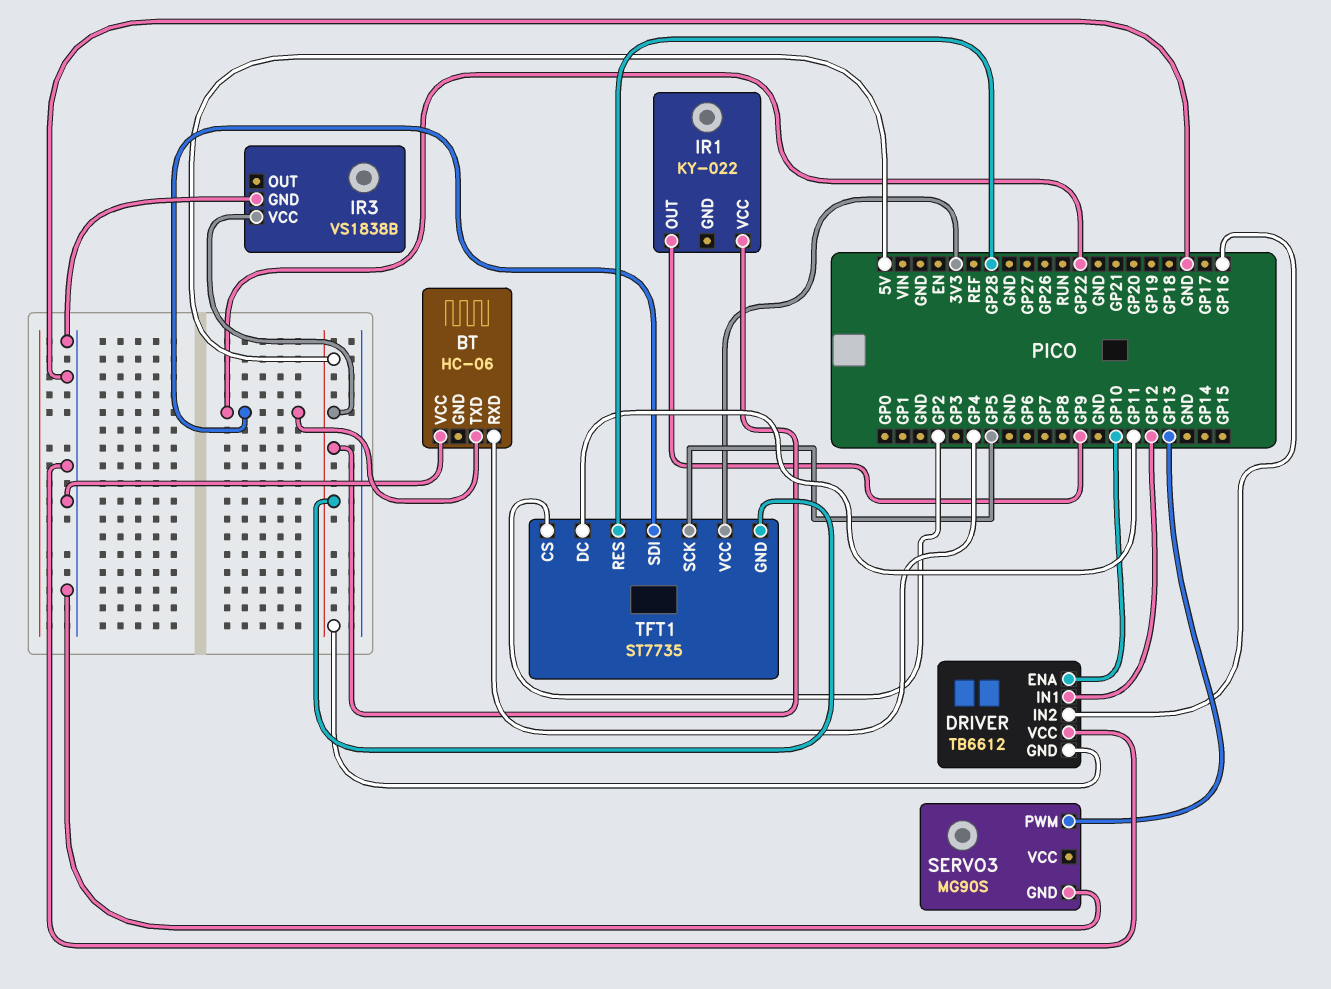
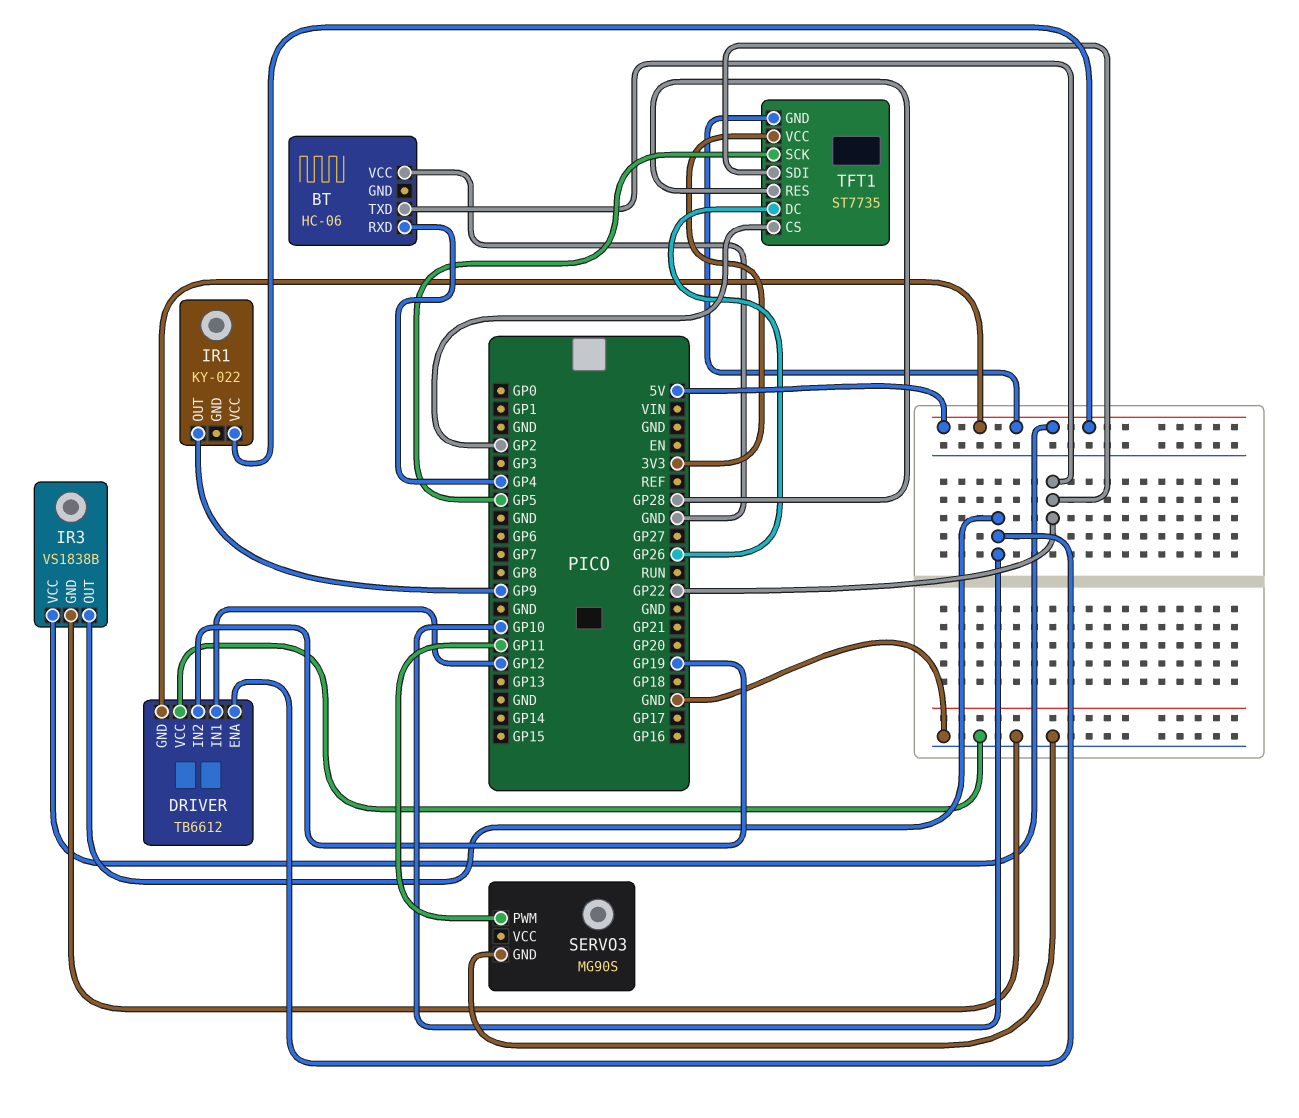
DRIVER pin IN2: GP16 -> GP19
IR3 pin OUT: none -> GP10
SERVO3 pin PWM: GP13 -> GP11
TFT1 pin DC: GP11 -> GP26

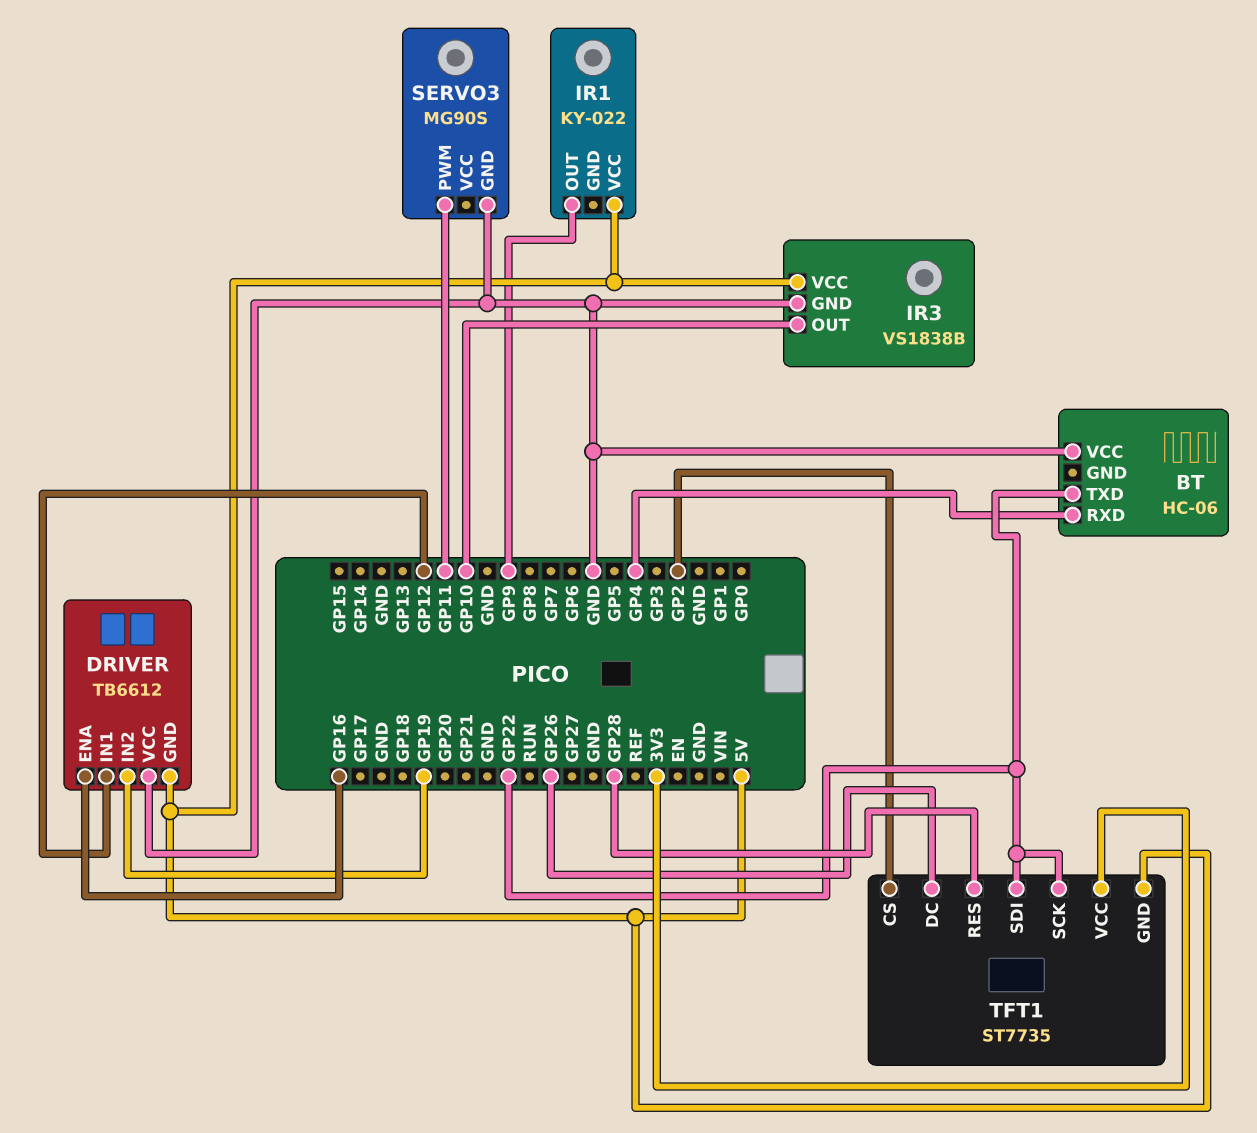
DRIVER pin ENA: GP10 -> GP16
TFT1 pin SCK: GP5 -> GP22

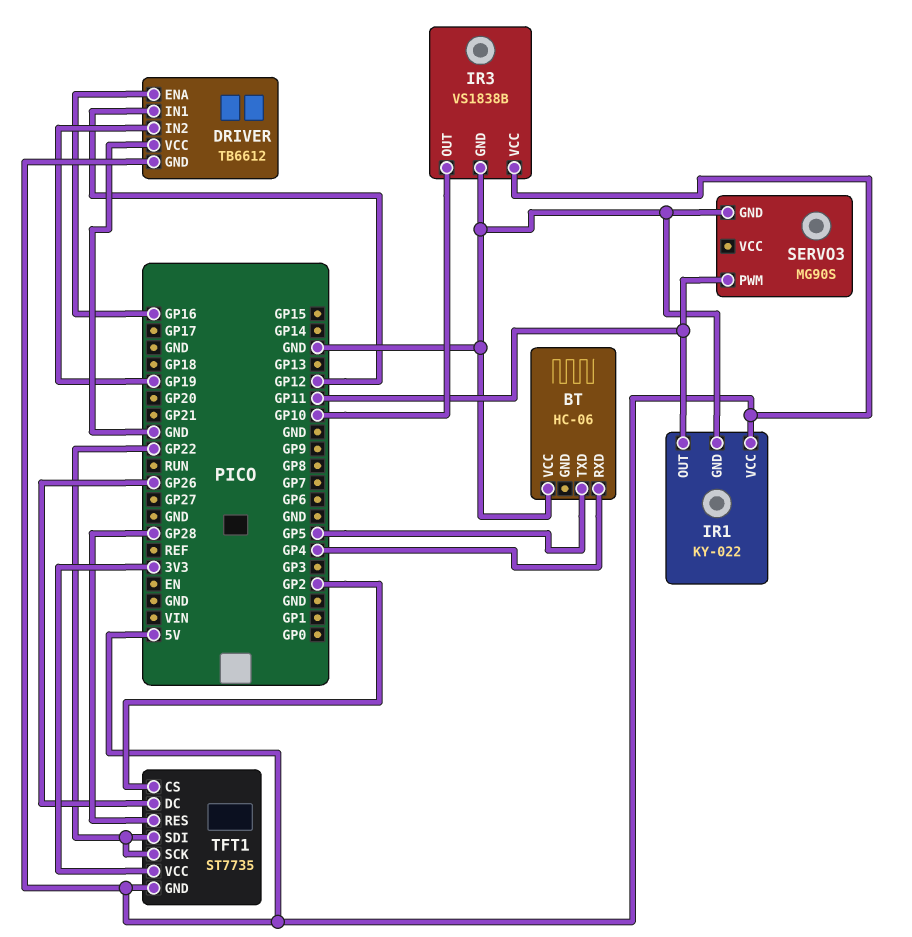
BT pin TXD: GP22 -> GP5
IR1 pin GND: none -> GND
IR1 pin OUT: GP9 -> GP11

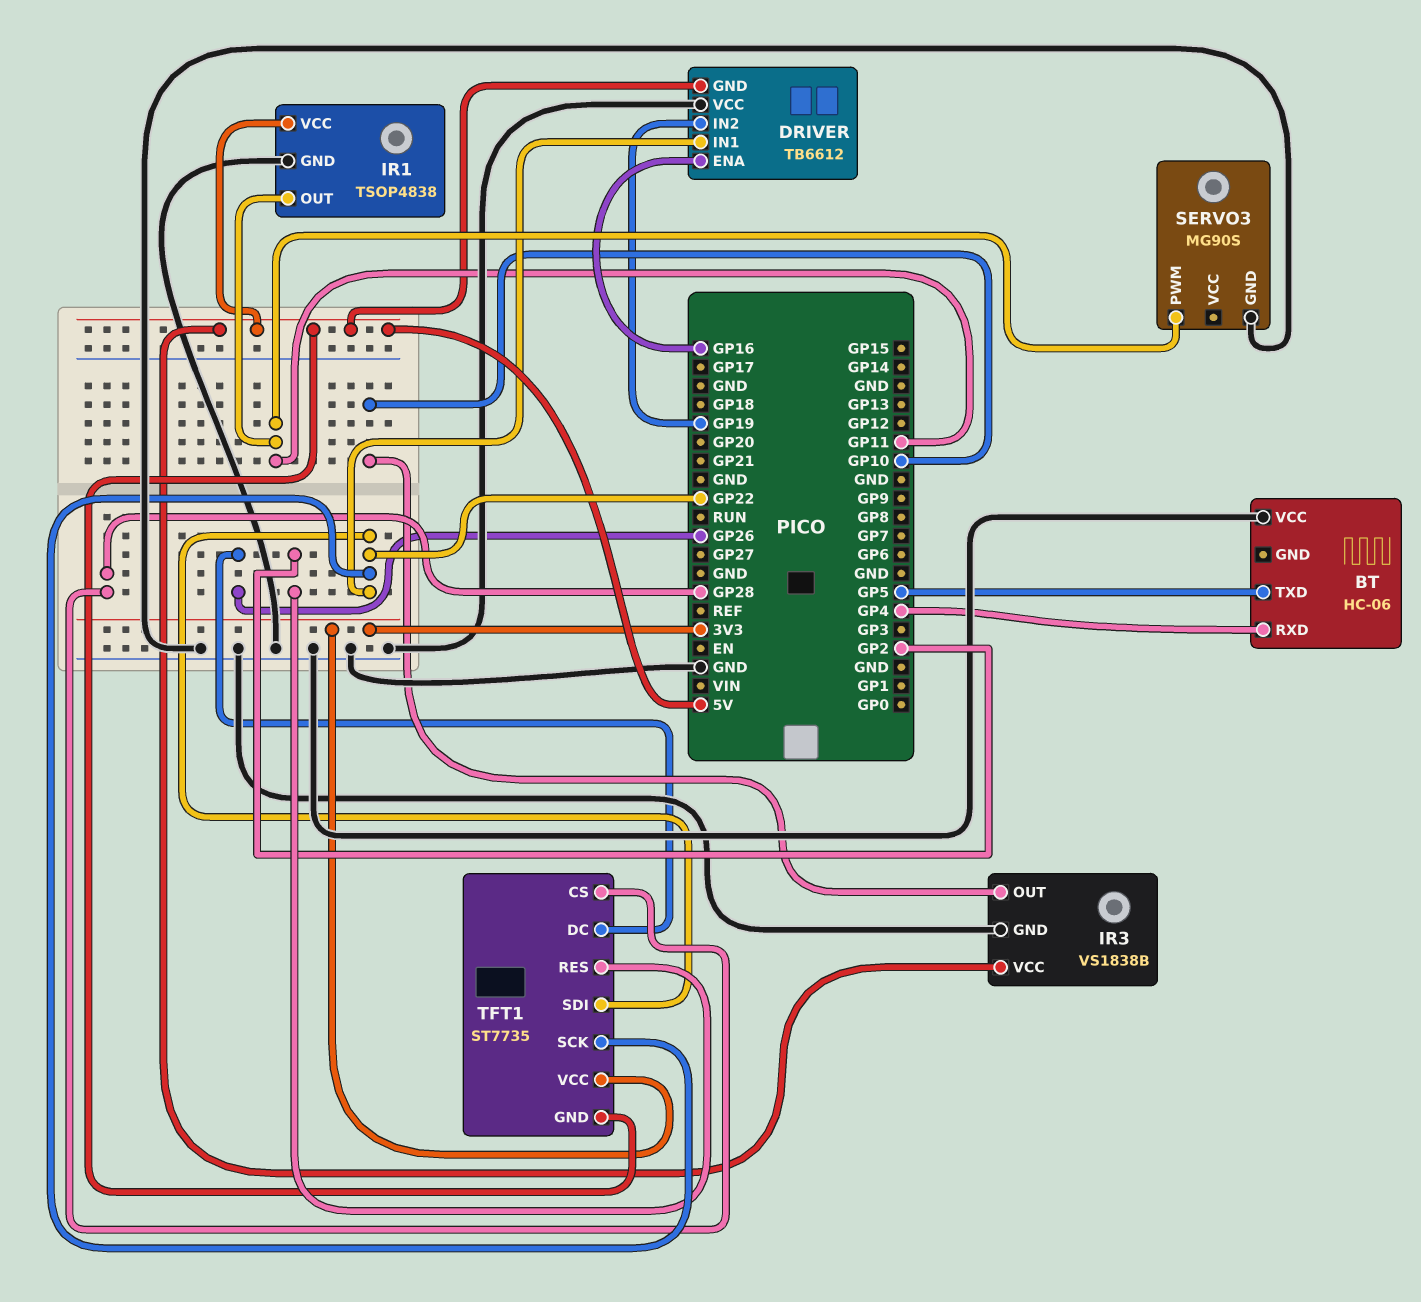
DRIVER pin IN1: GP12 -> GP22
IR1: KY-022 -> TSOP4838
TFT1 pin CS: GP2 -> GP28
TFT1 pin RES: GP28 -> GP2

